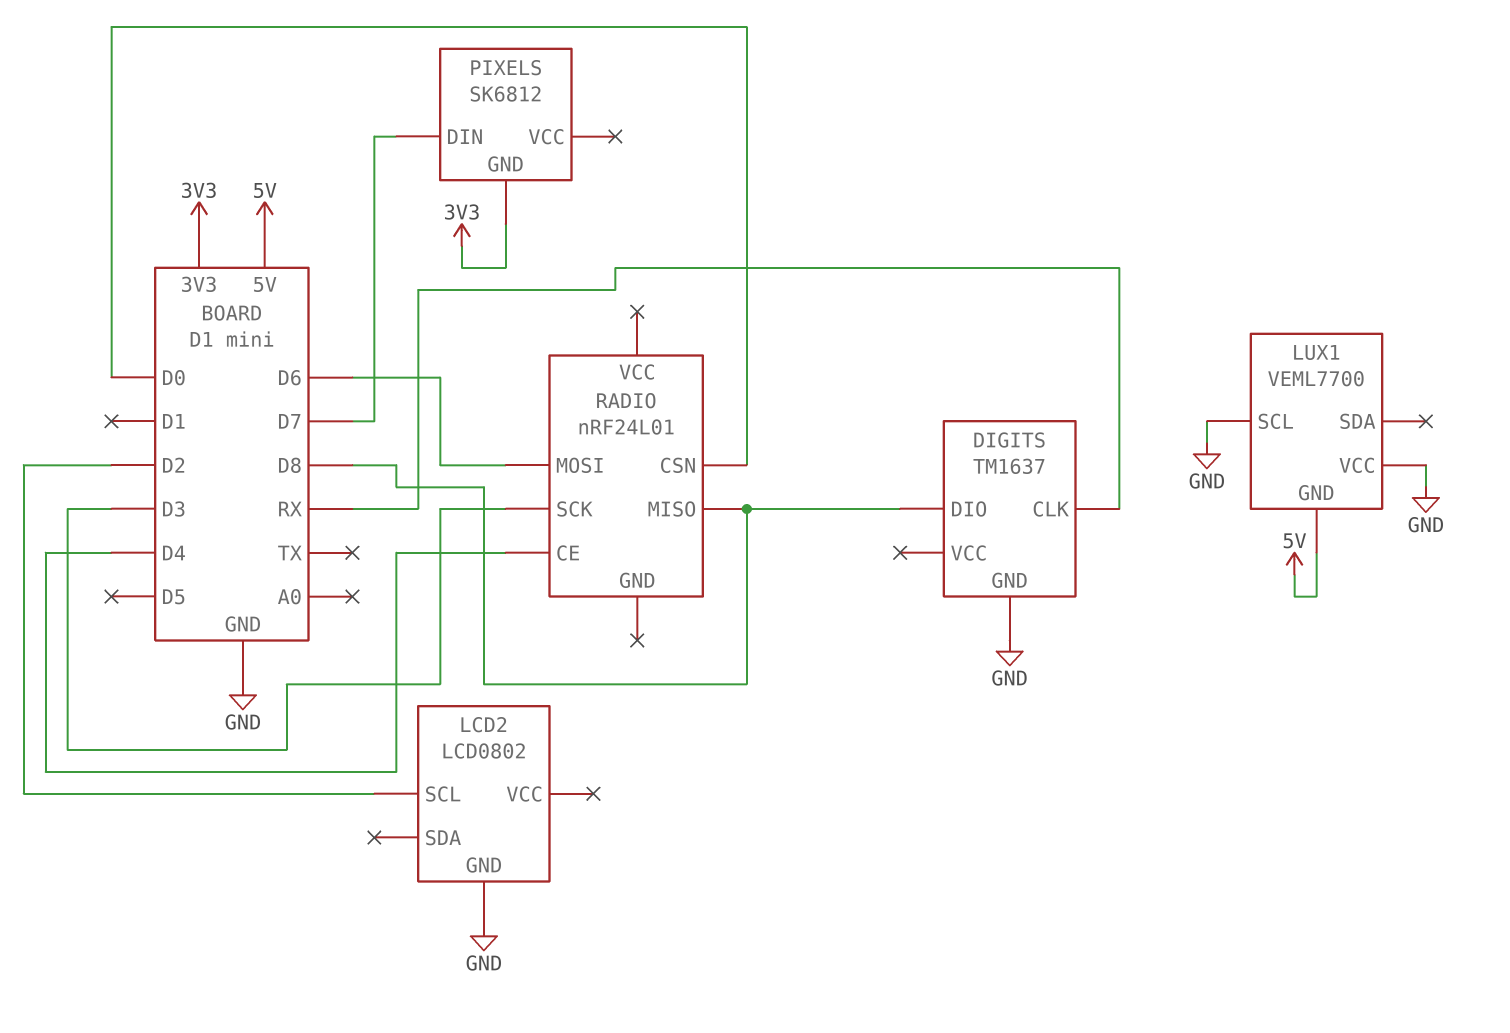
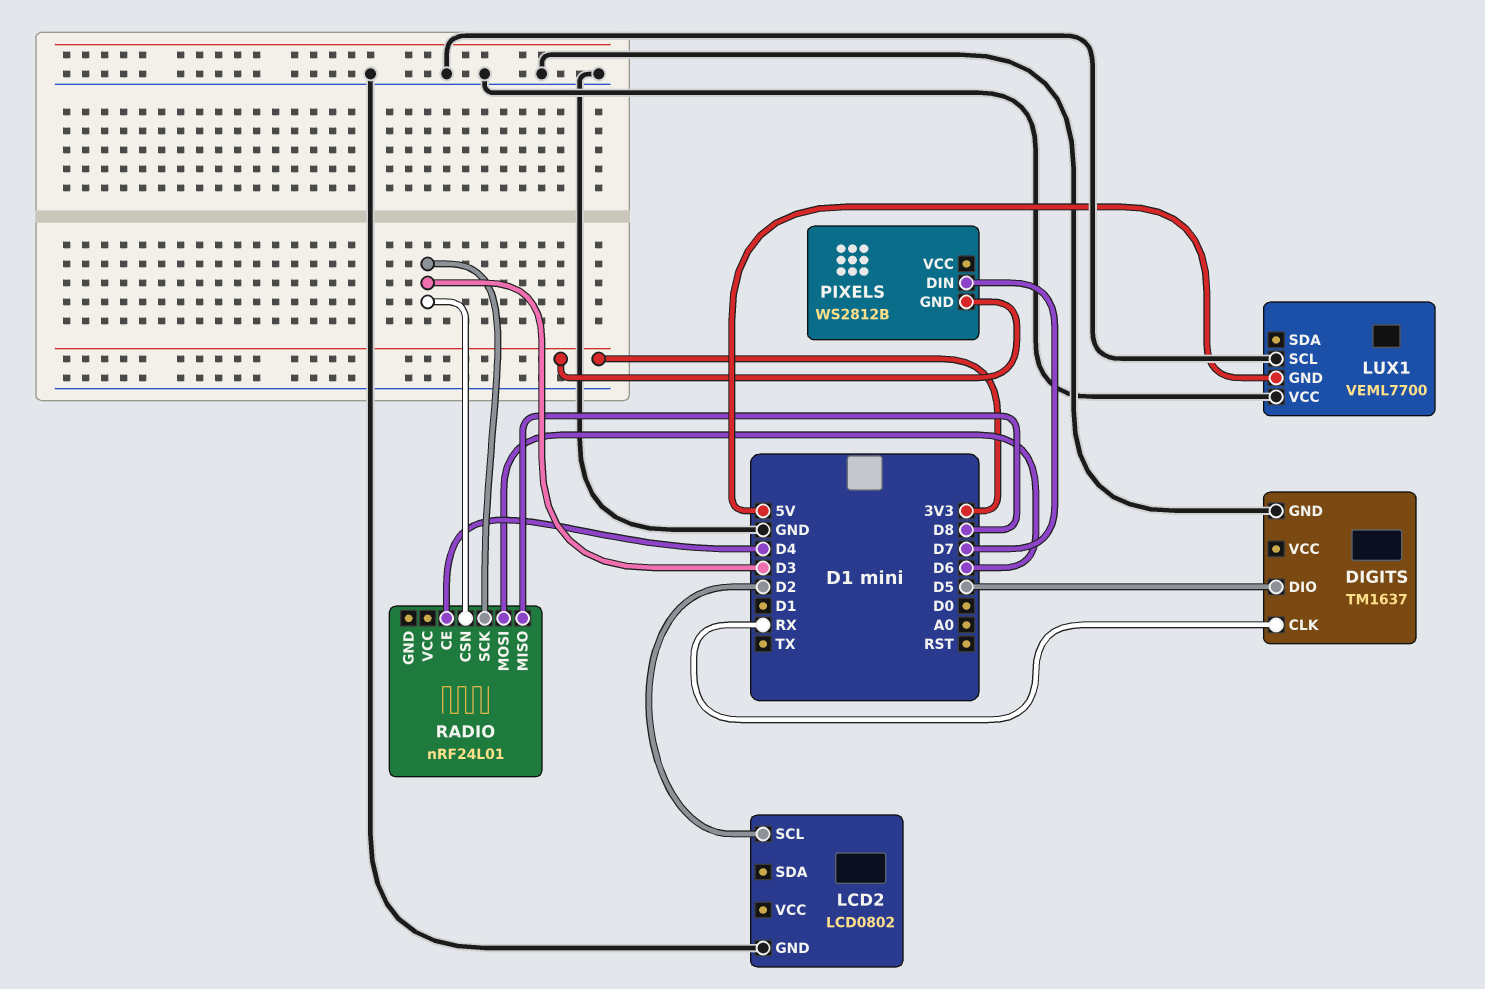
DIGITS pin DIO: D8 -> D5
PIXELS: SK6812 -> WS2812B
RADIO pin CSN: D0 -> D3

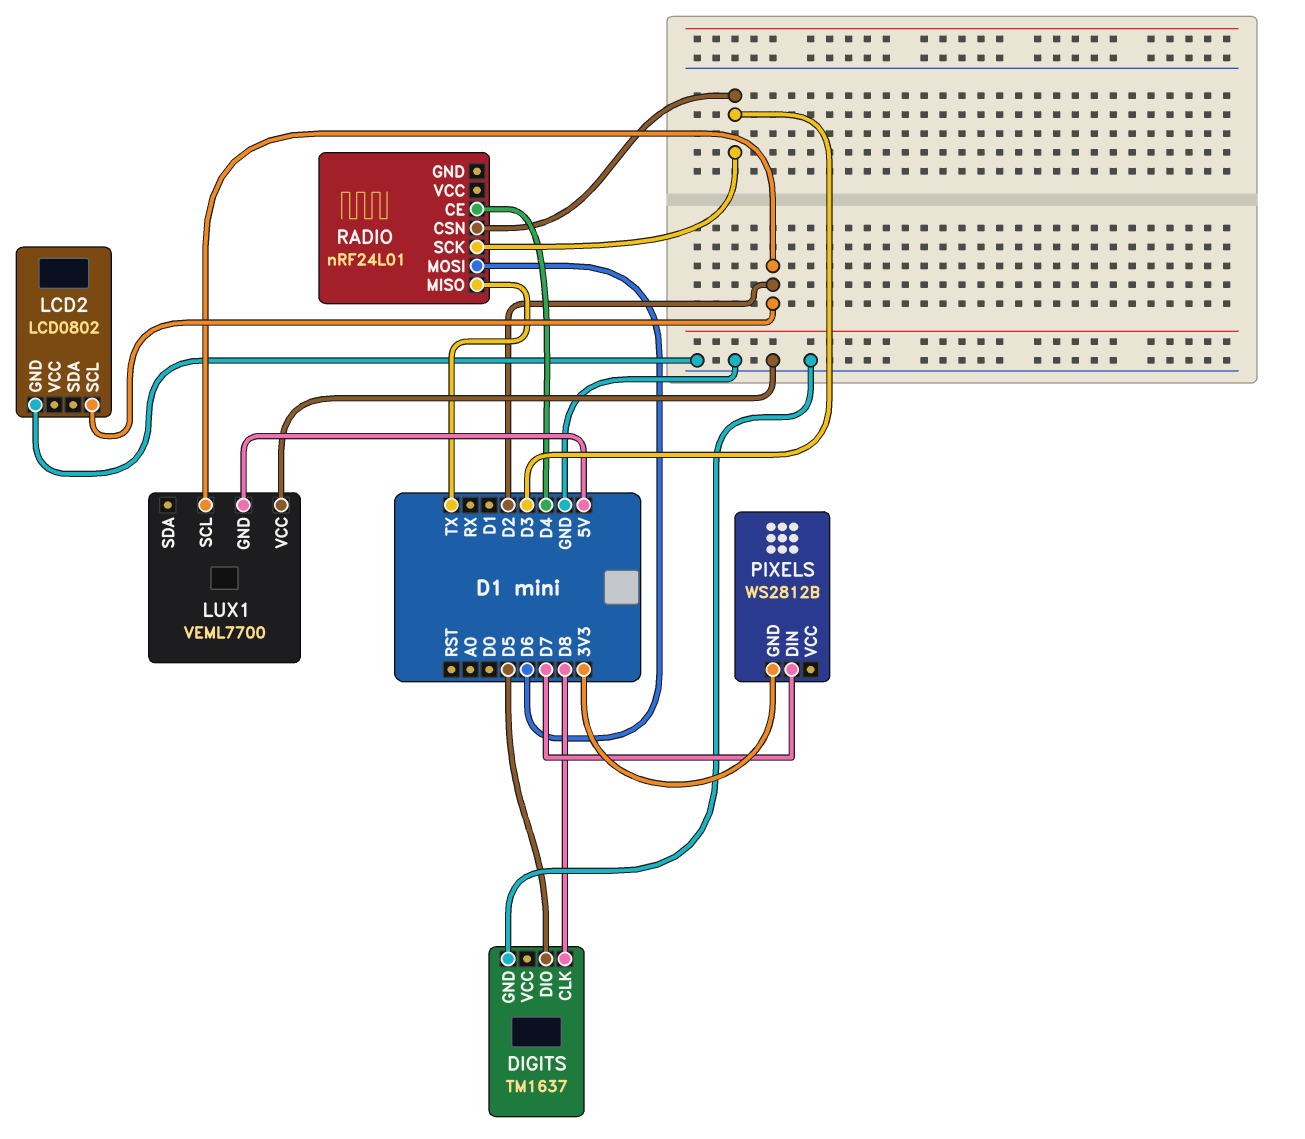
DIGITS pin CLK: RX -> D8
LUX1 pin SCL: GND -> D2
RADIO pin MISO: D8 -> TX

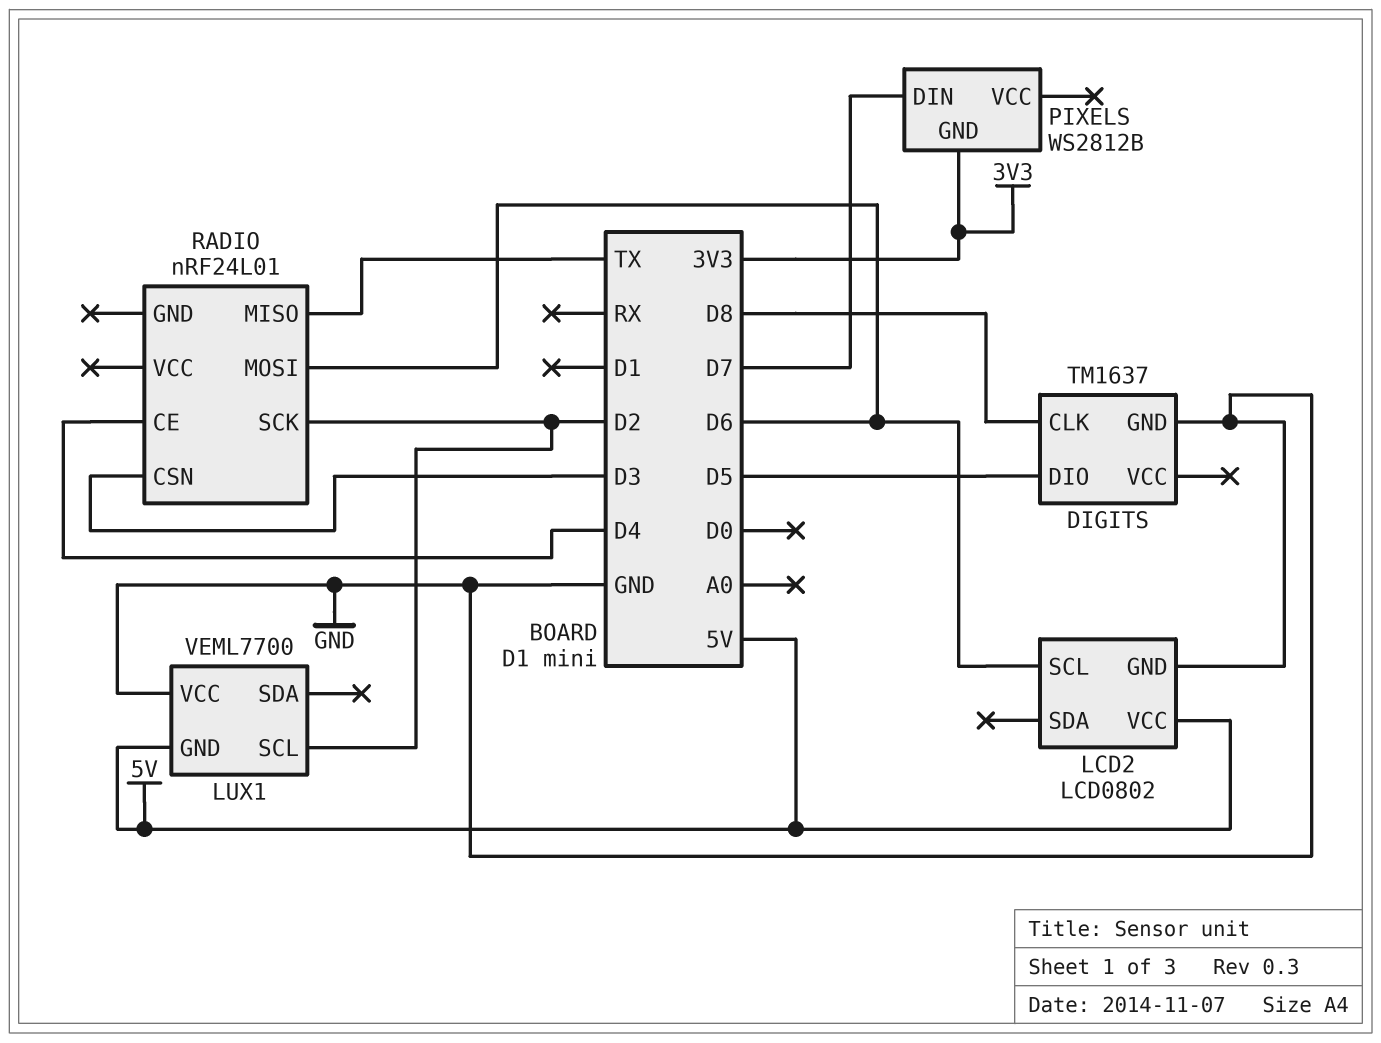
LCD2 pin SCL: D2 -> D6
LCD2 pin VCC: none -> 5V
RADIO pin SCK: D3 -> D2

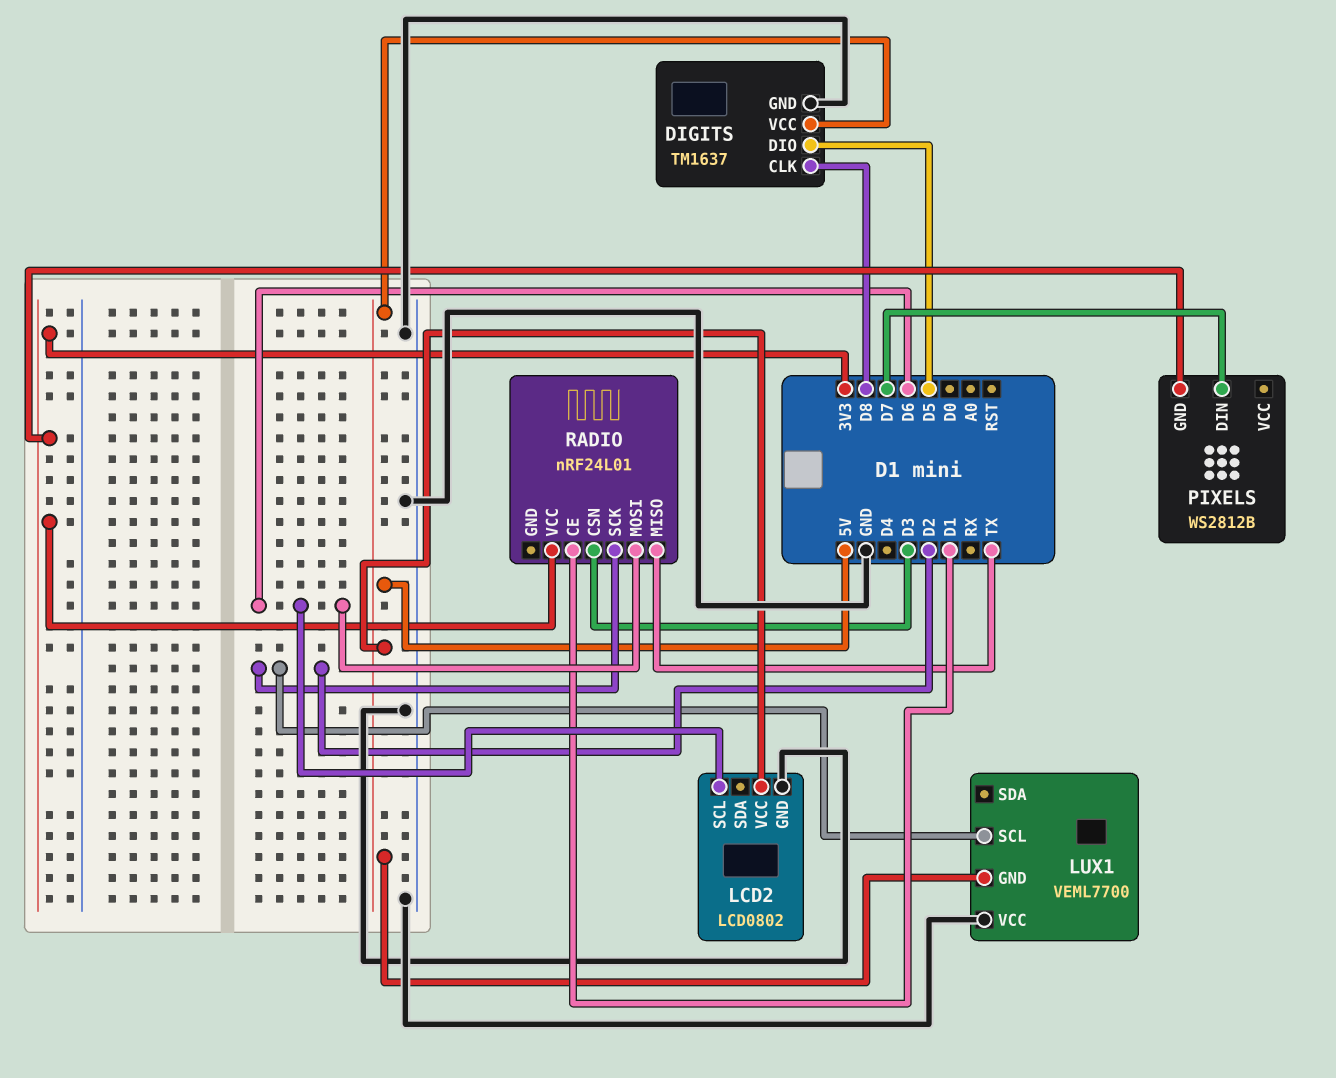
DIGITS pin VCC: none -> 5V
RADIO pin CE: D4 -> D1
RADIO pin VCC: none -> 3V3

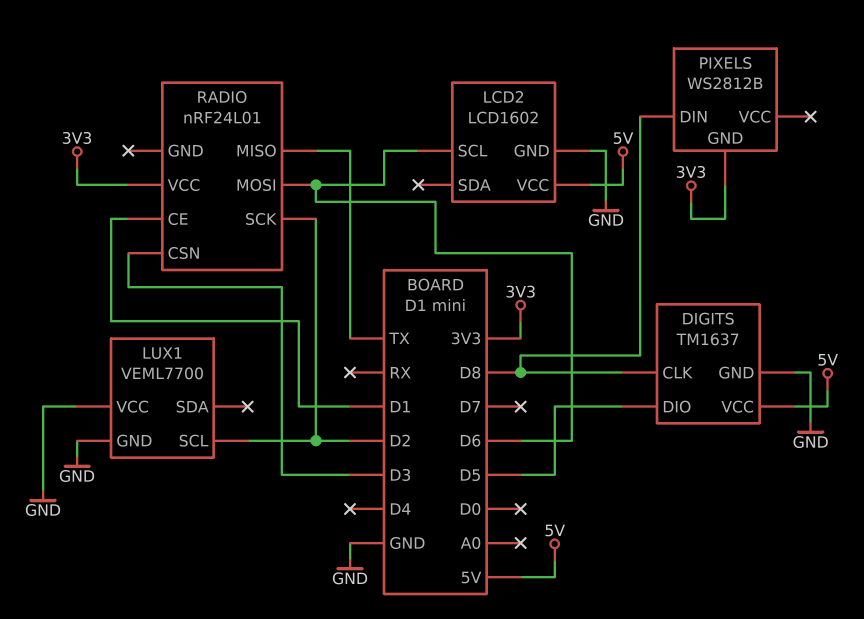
LCD2: LCD0802 -> LCD1602
LUX1 pin GND: 5V -> GND
PIXELS pin DIN: D7 -> D8

